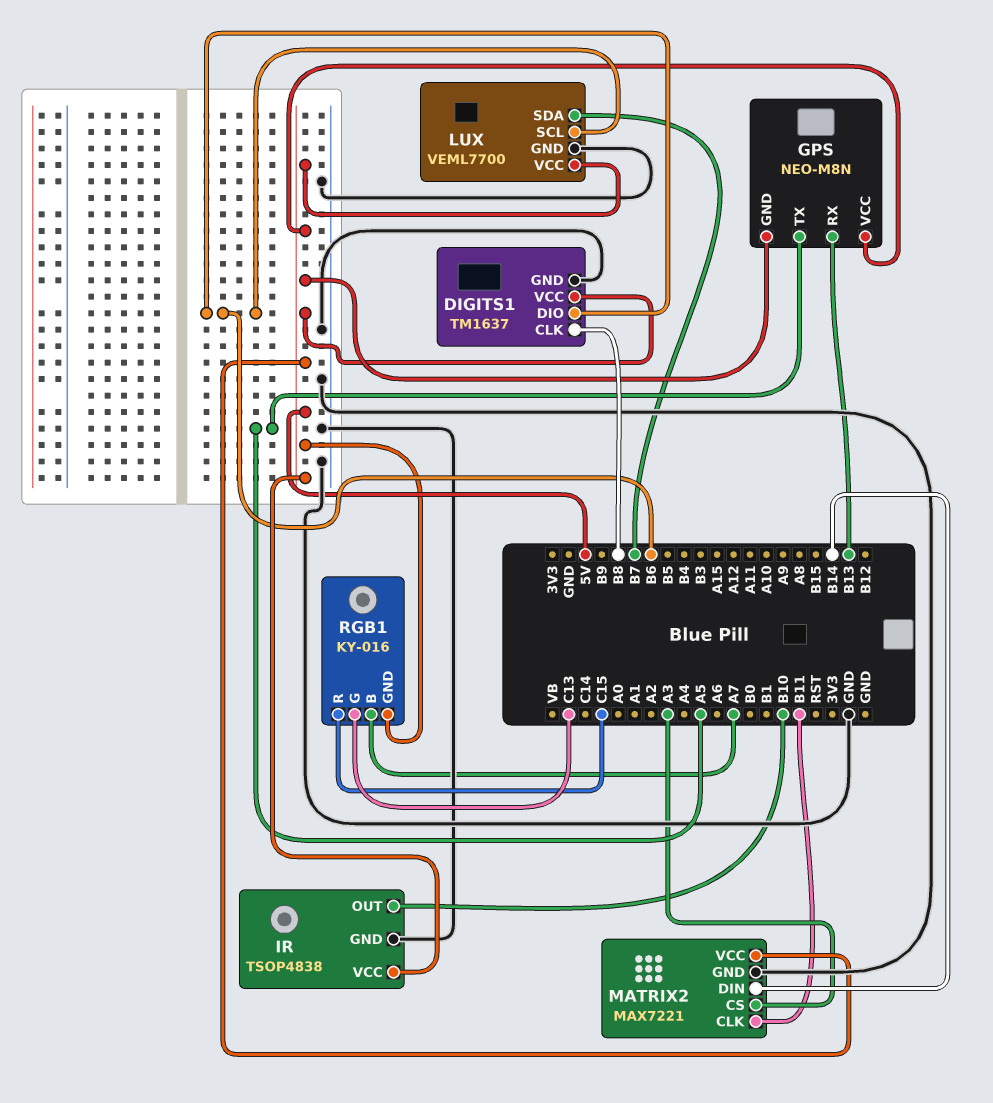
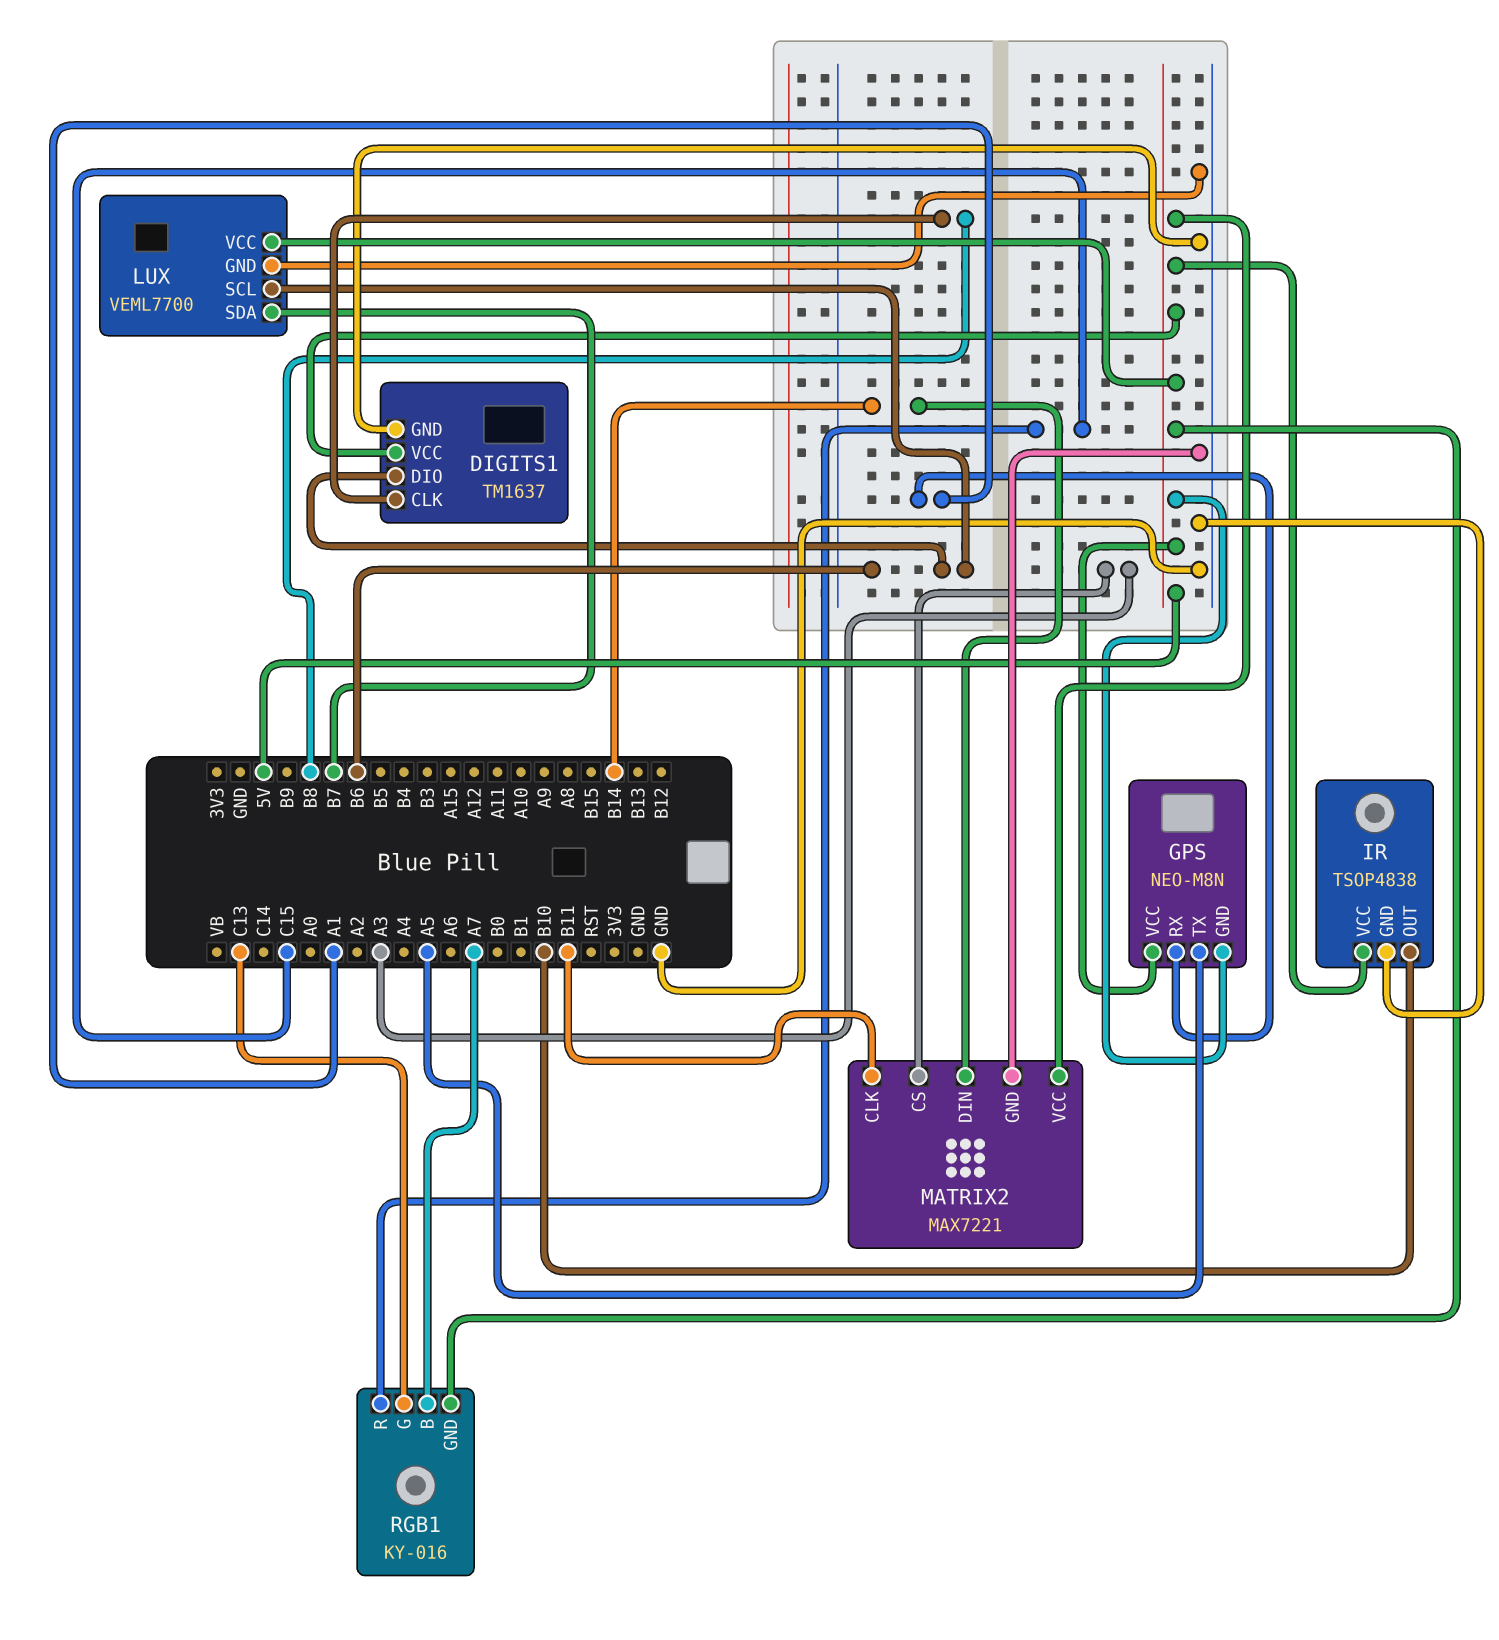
GPS pin RX: B13 -> A1

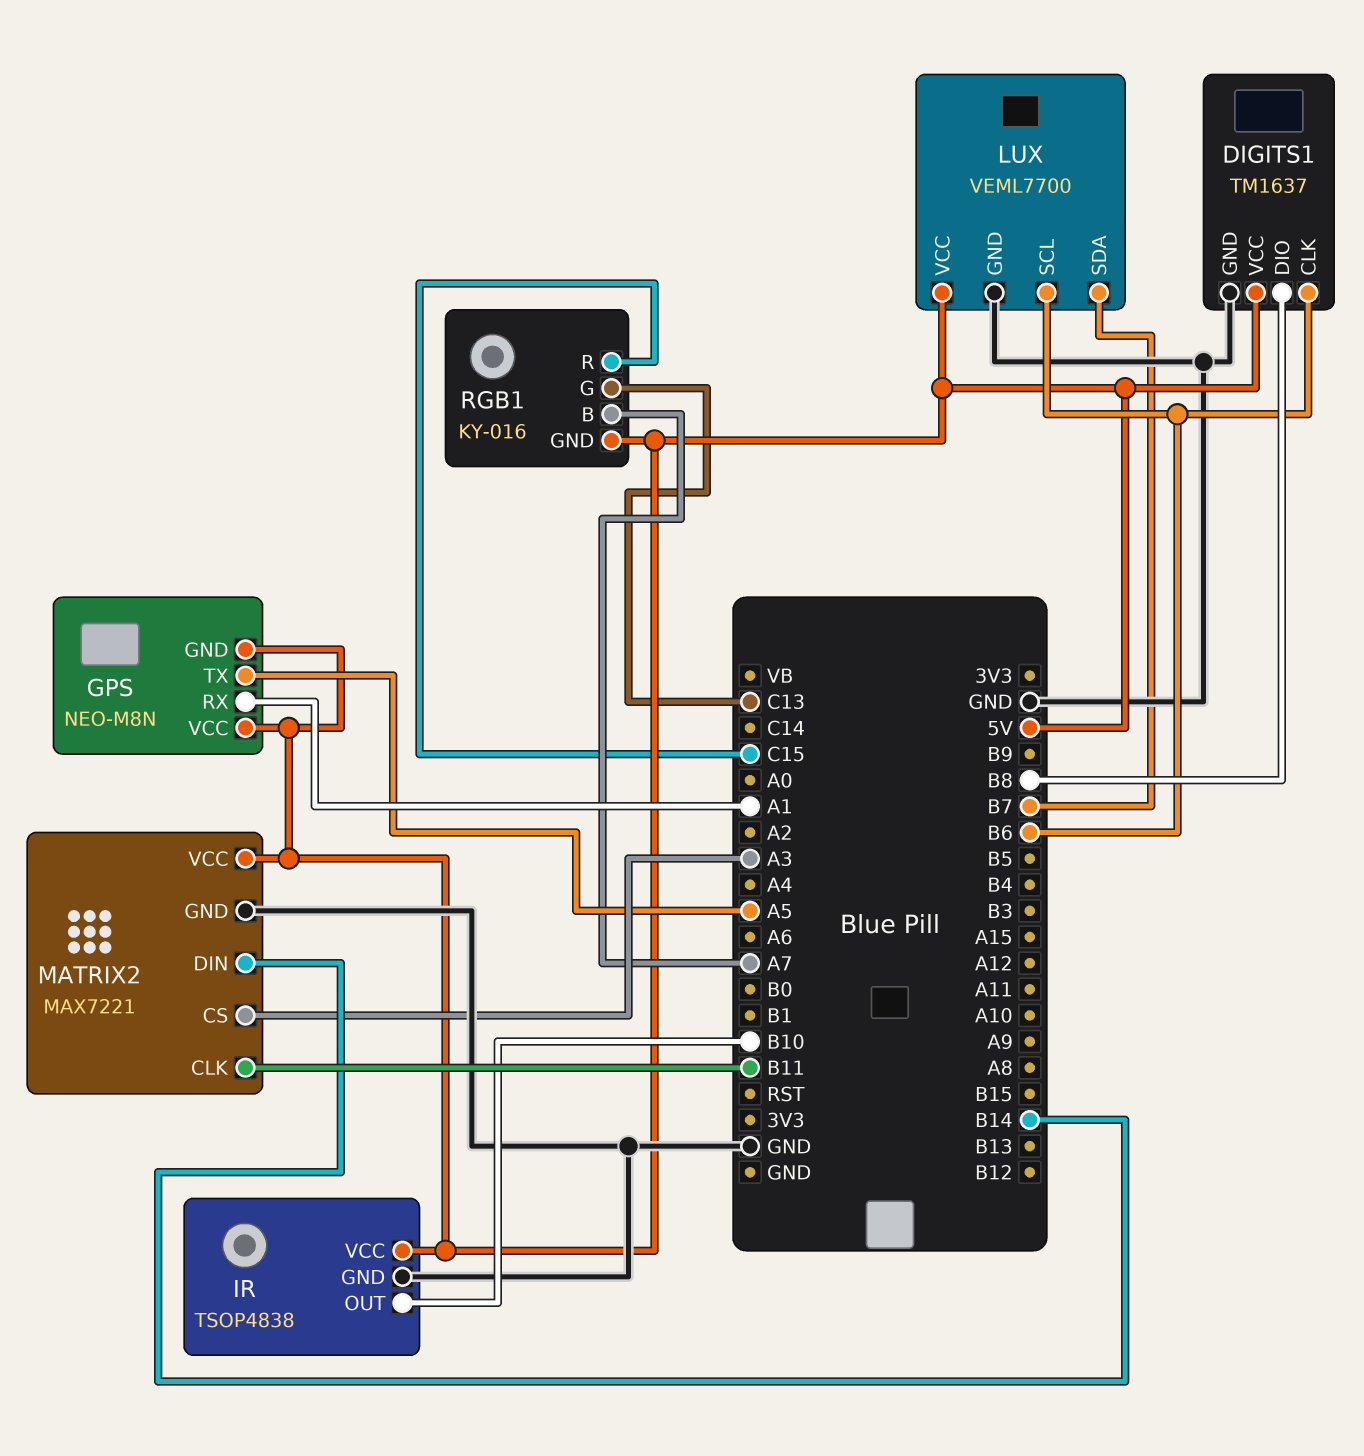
DIGITS1 pin CLK: B8 -> B6
DIGITS1 pin DIO: B6 -> B8

